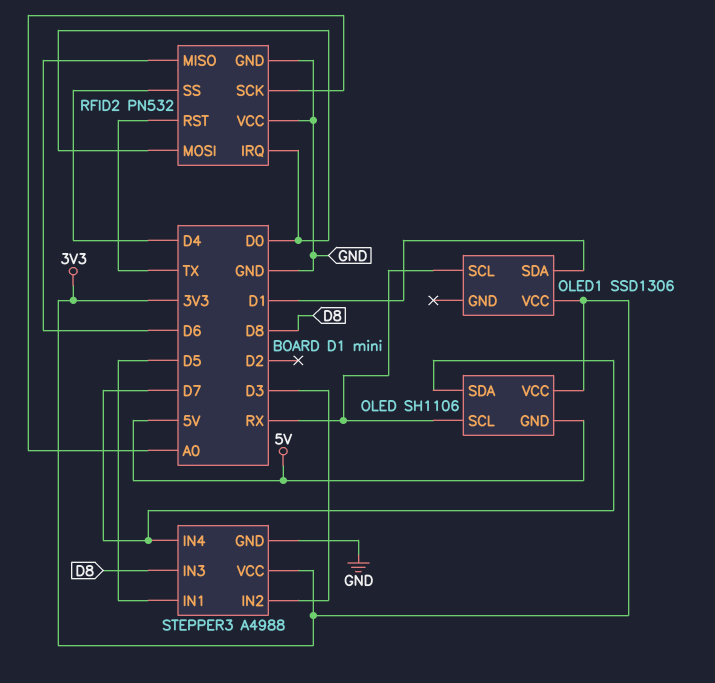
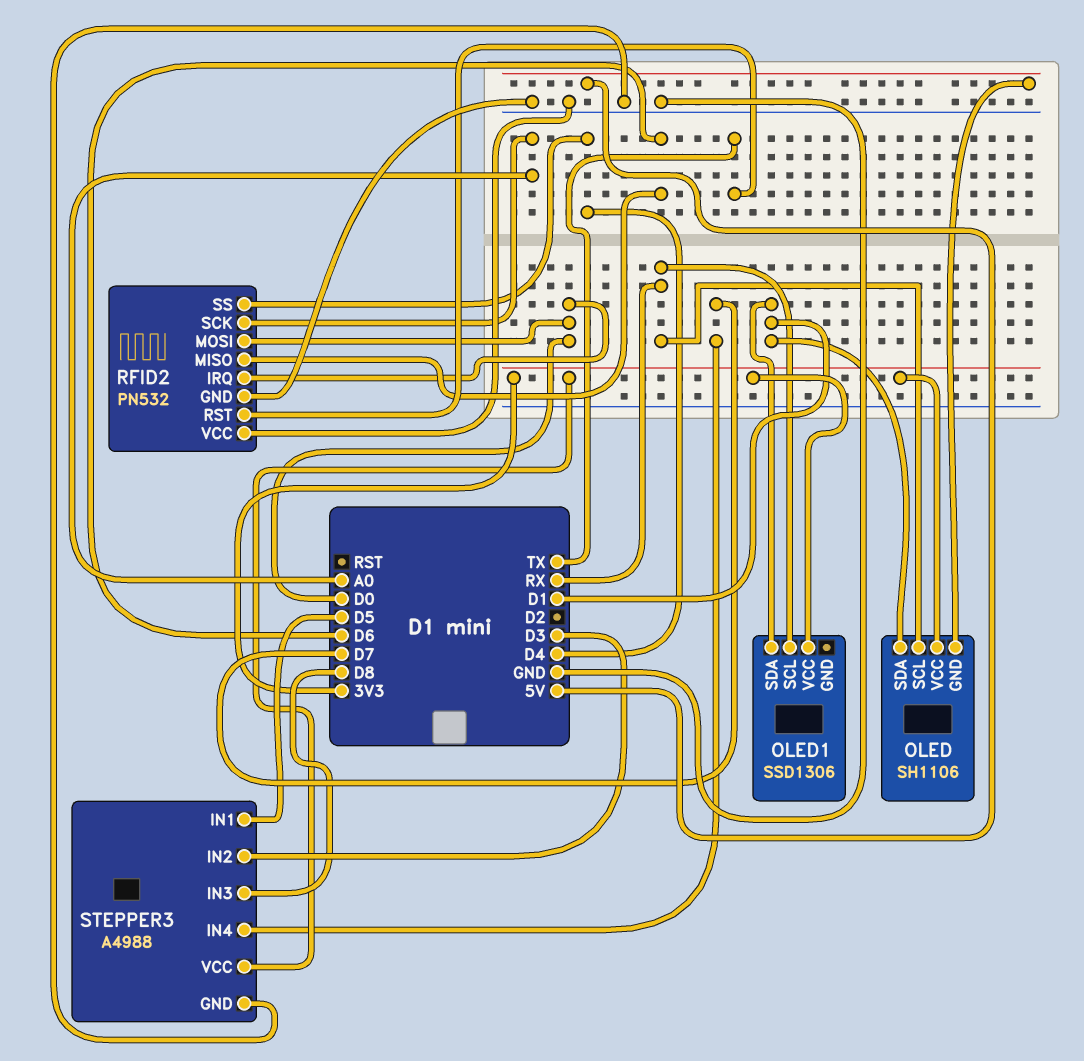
OLED pin SDA: D7 -> D1

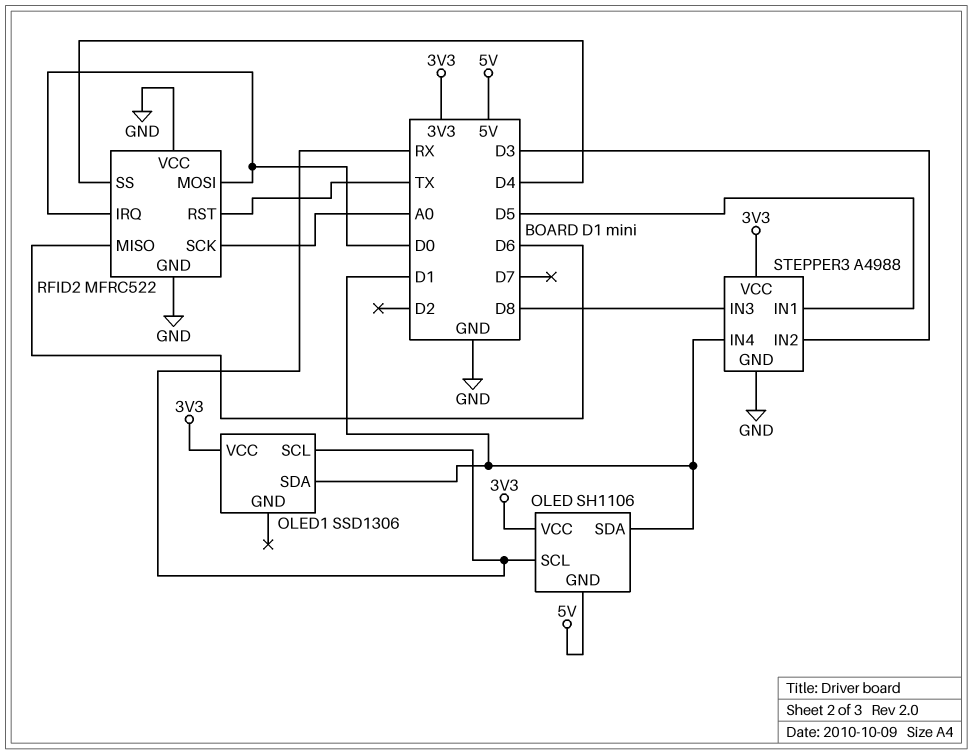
RFID2: PN532 -> MFRC522
STEPPER3 pin IN4: D7 -> D1

